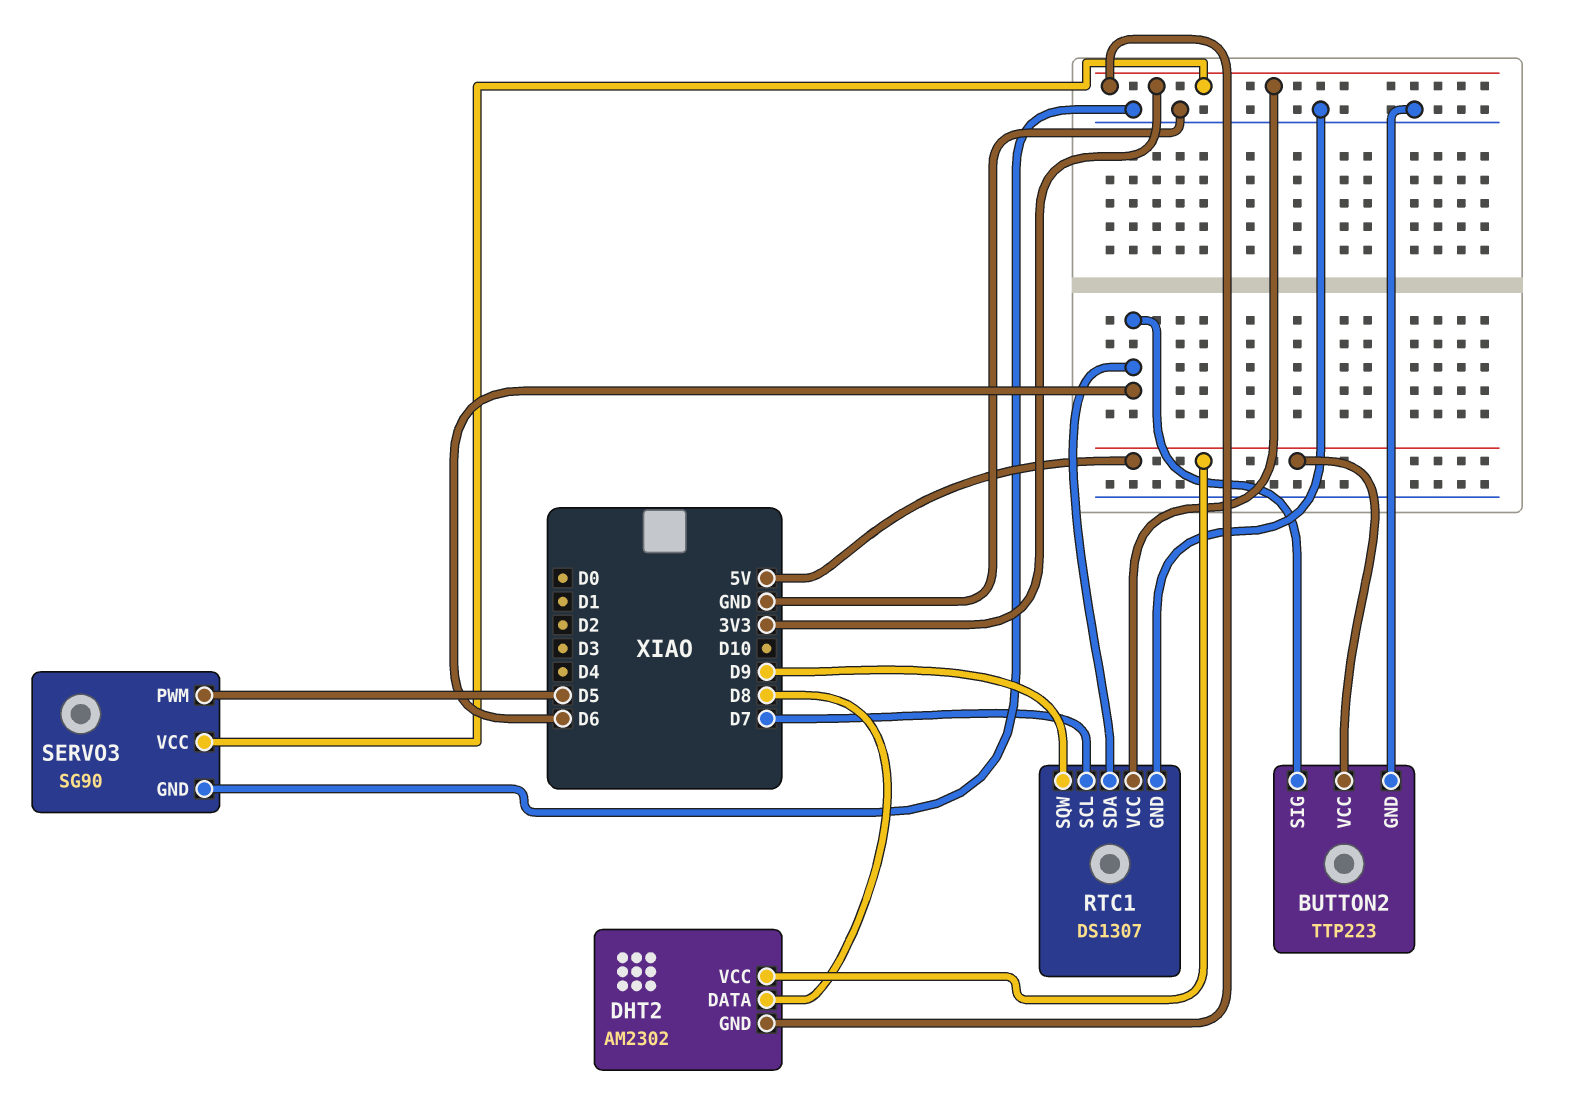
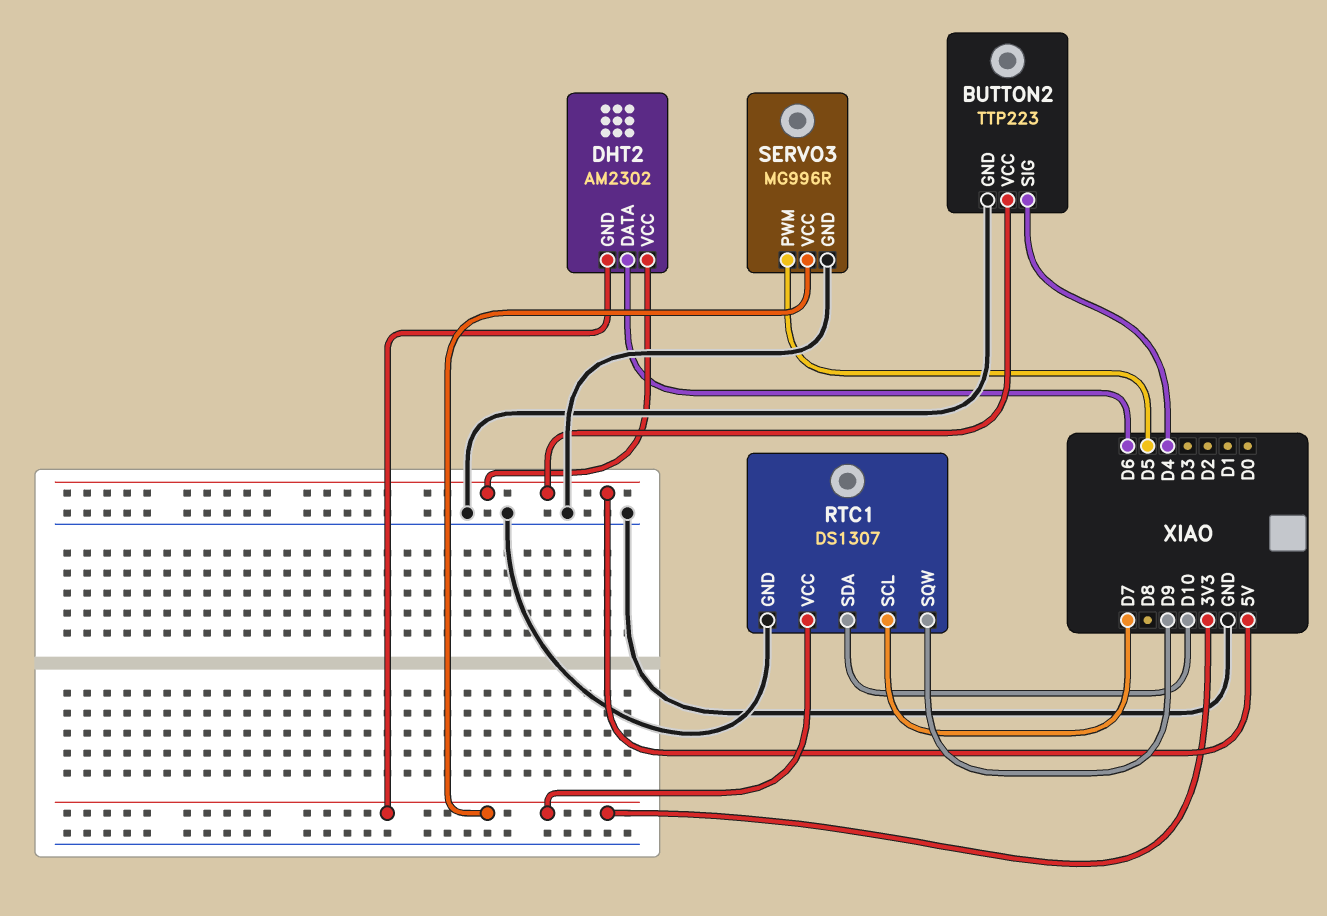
BUTTON2 pin SIG: D6 -> D4
DHT2 pin DATA: D8 -> D6
RTC1 pin SDA: D6 -> D10
SERVO3: SG90 -> MG996R

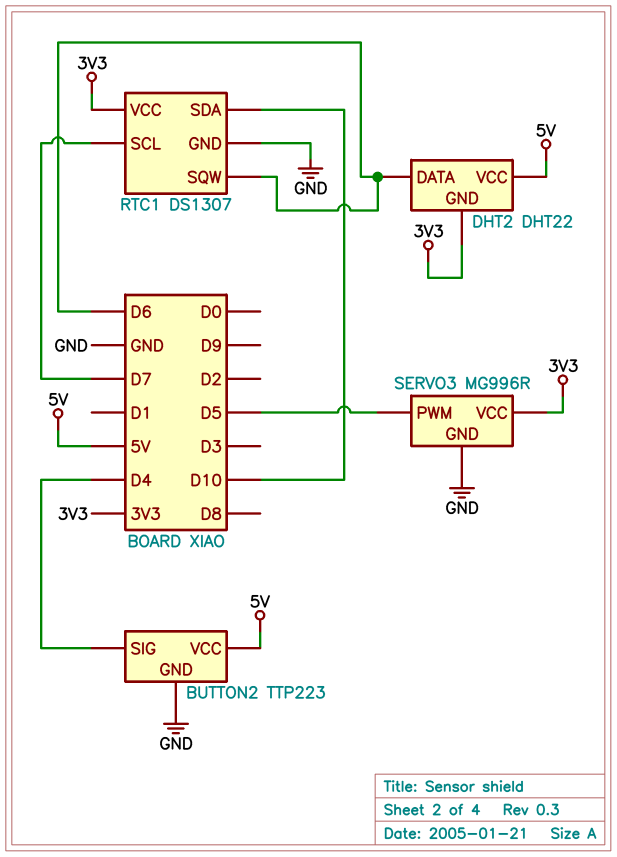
DHT2: AM2302 -> DHT22
RTC1 pin SQW: D9 -> D6

